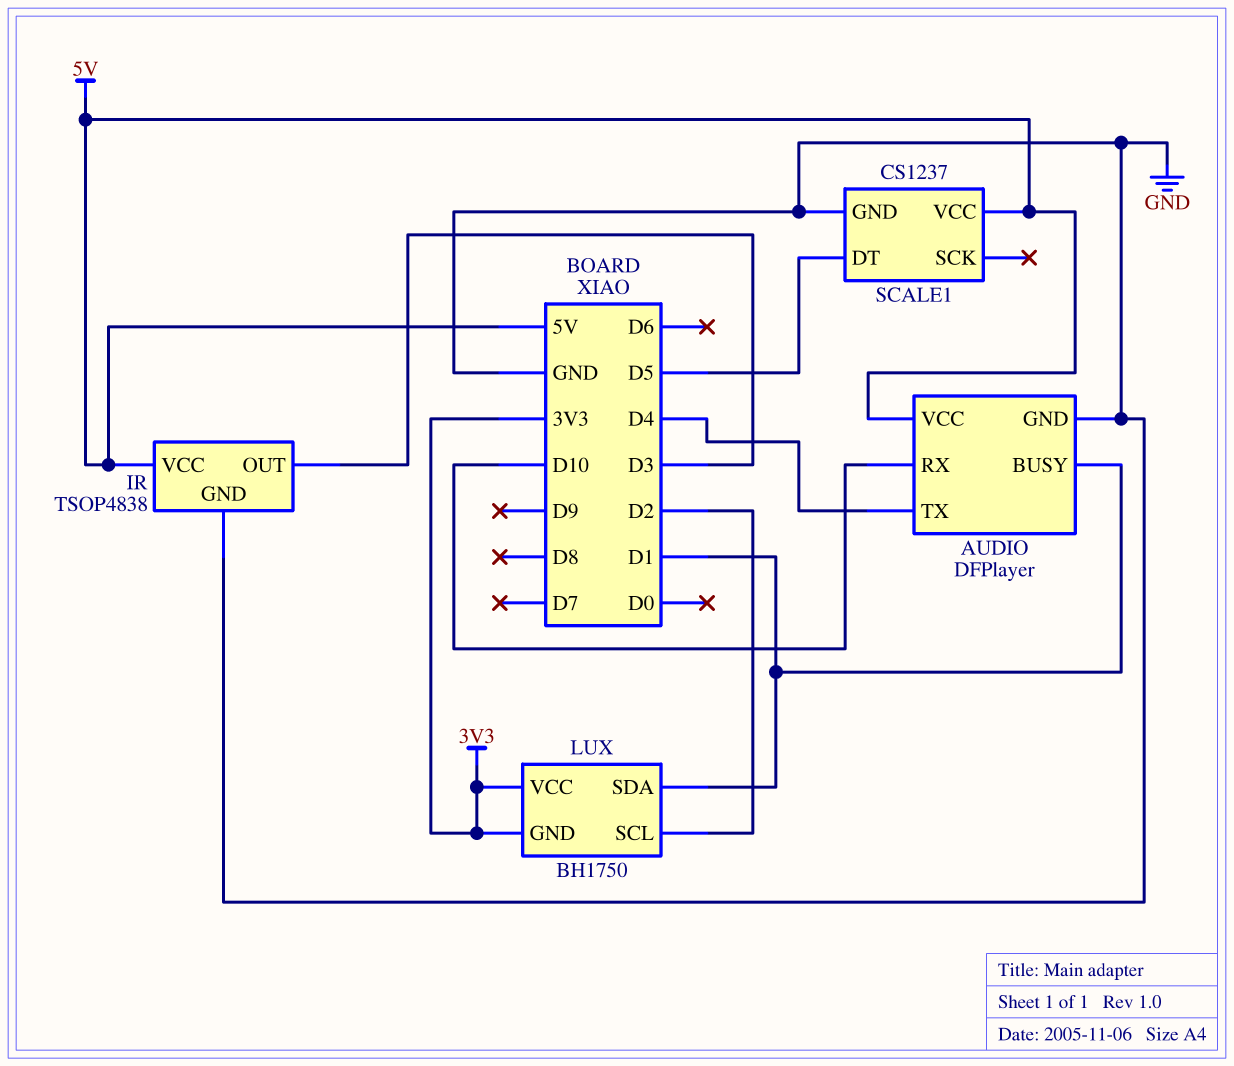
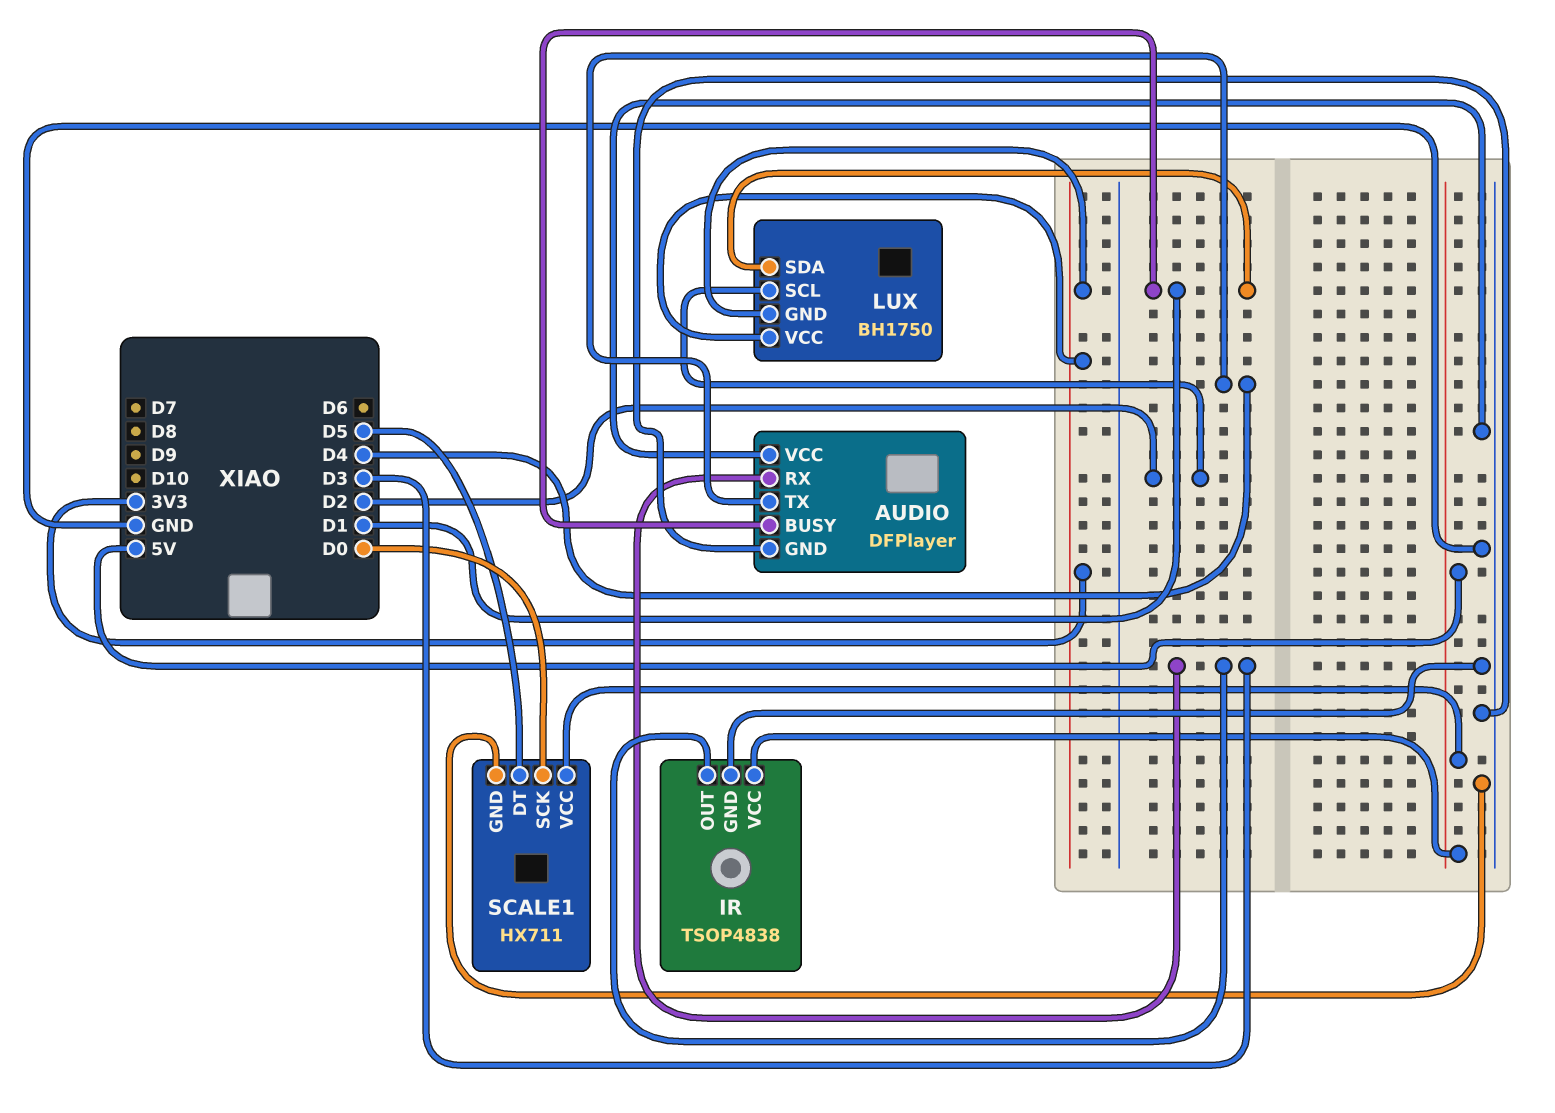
AUDIO pin RX: D10 -> D3
AUDIO pin VCC: 5V -> GND
SCALE1: CS1237 -> HX711
SCALE1 pin SCK: none -> D0

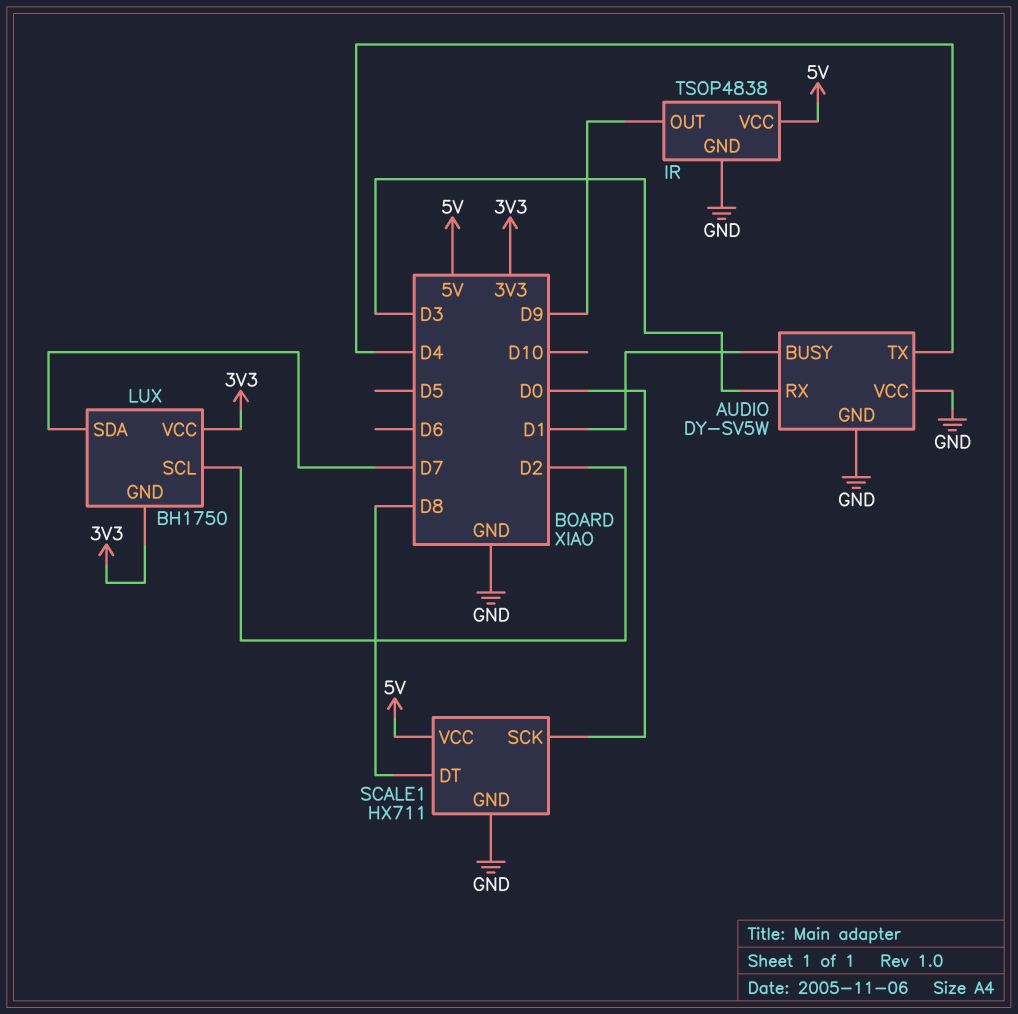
AUDIO: DFPlayer -> DY-SV5W
IR pin OUT: D3 -> D9
LUX pin SDA: D1 -> D7
SCALE1 pin DT: D5 -> D8

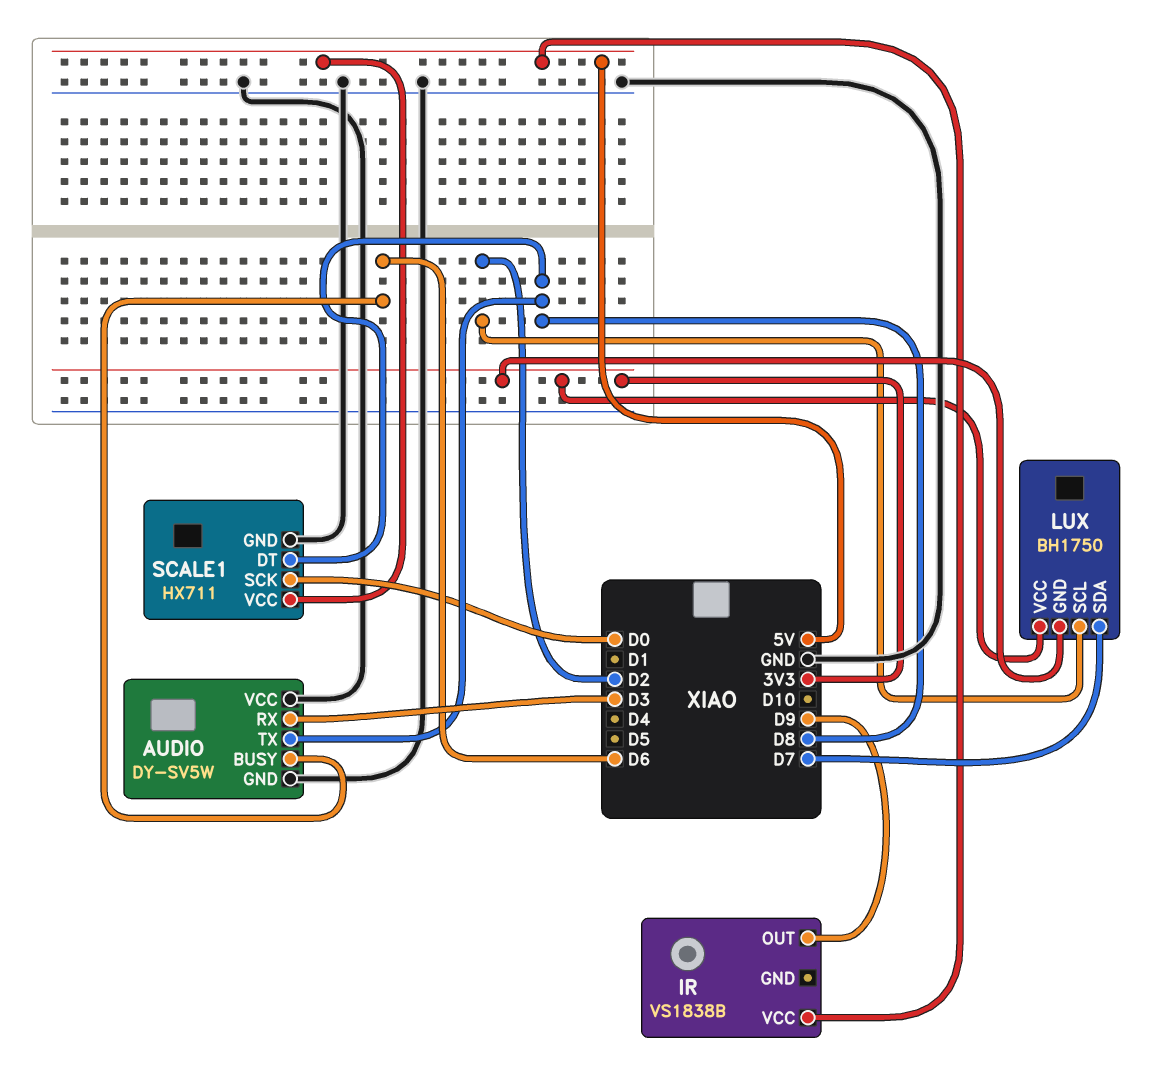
AUDIO pin BUSY: D1 -> D6
AUDIO pin TX: D4 -> D8
IR: TSOP4838 -> VS1838B
IR pin GND: GND -> none

